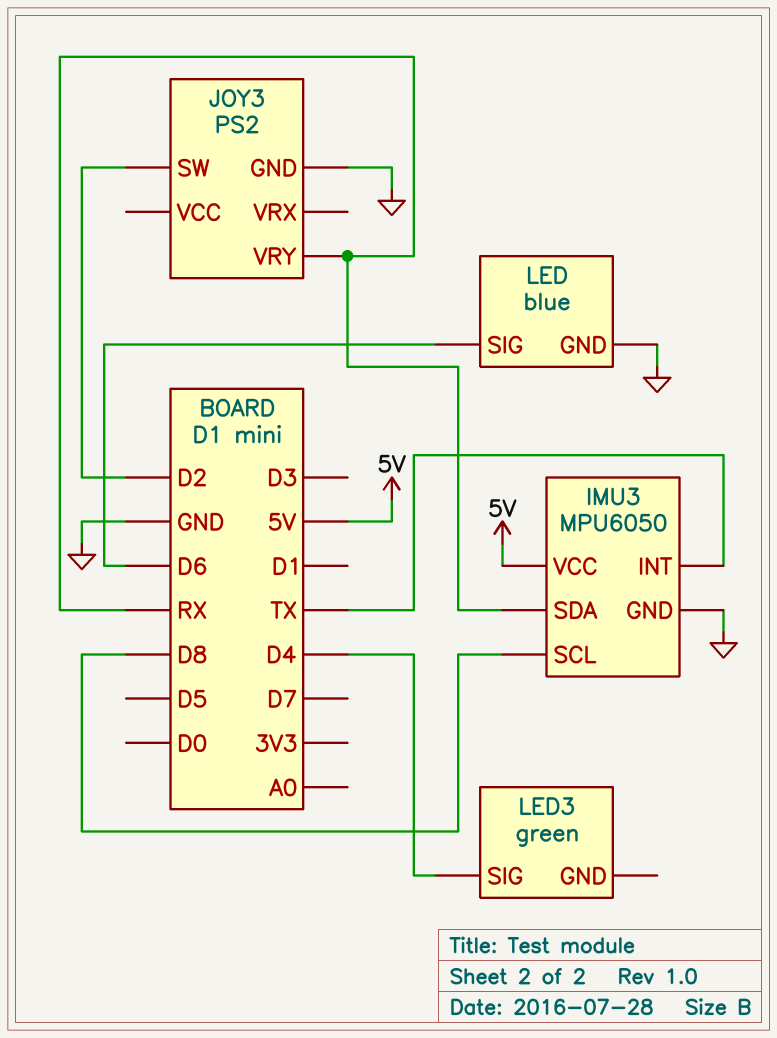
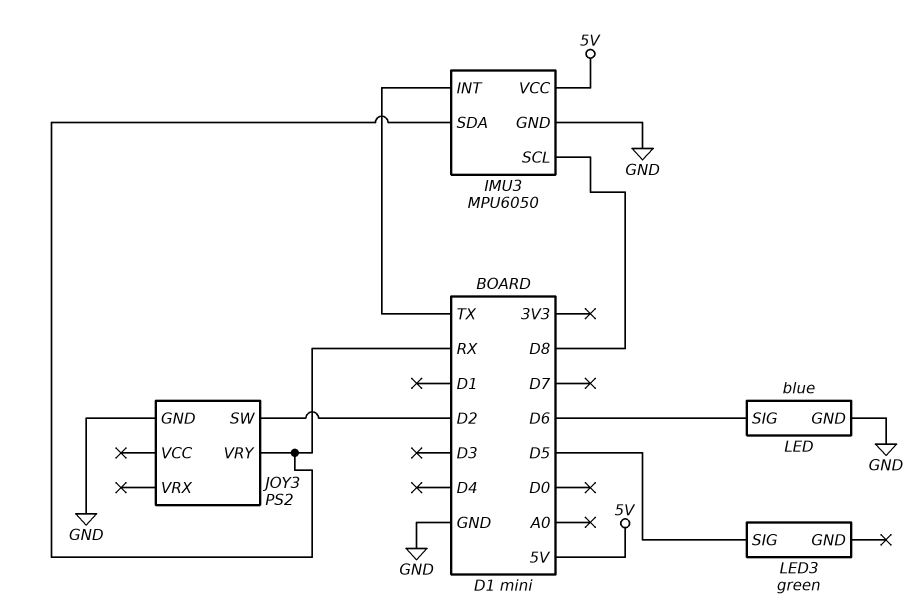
LED3 pin SIG: D4 -> D5

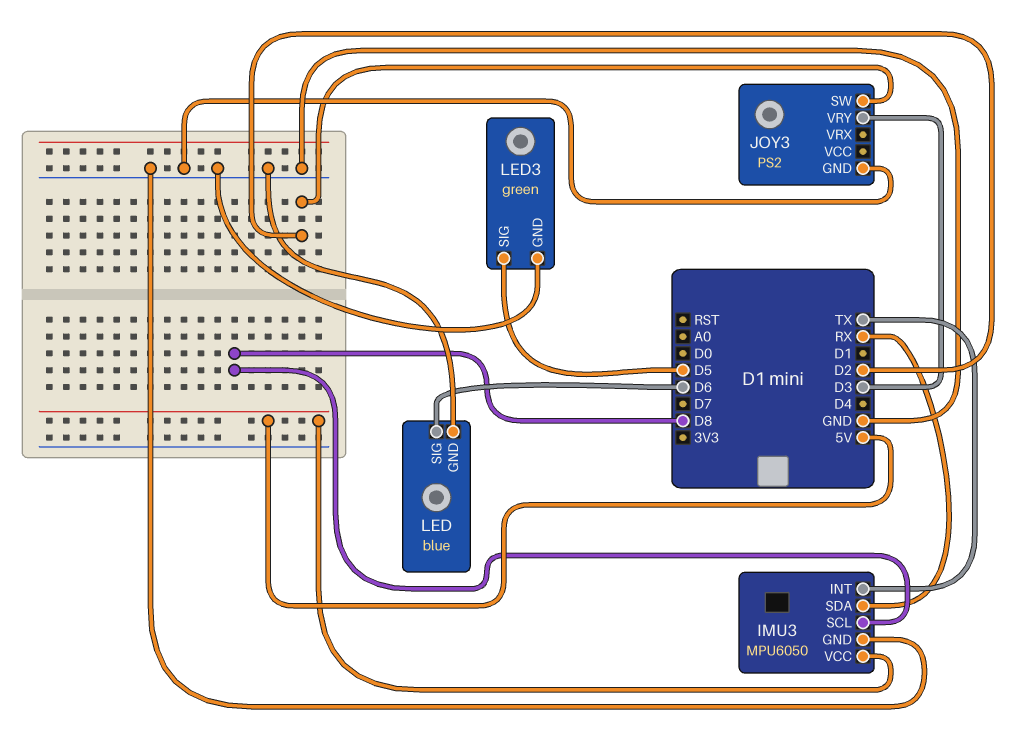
JOY3 pin VRY: RX -> D3
LED3 pin GND: none -> GND

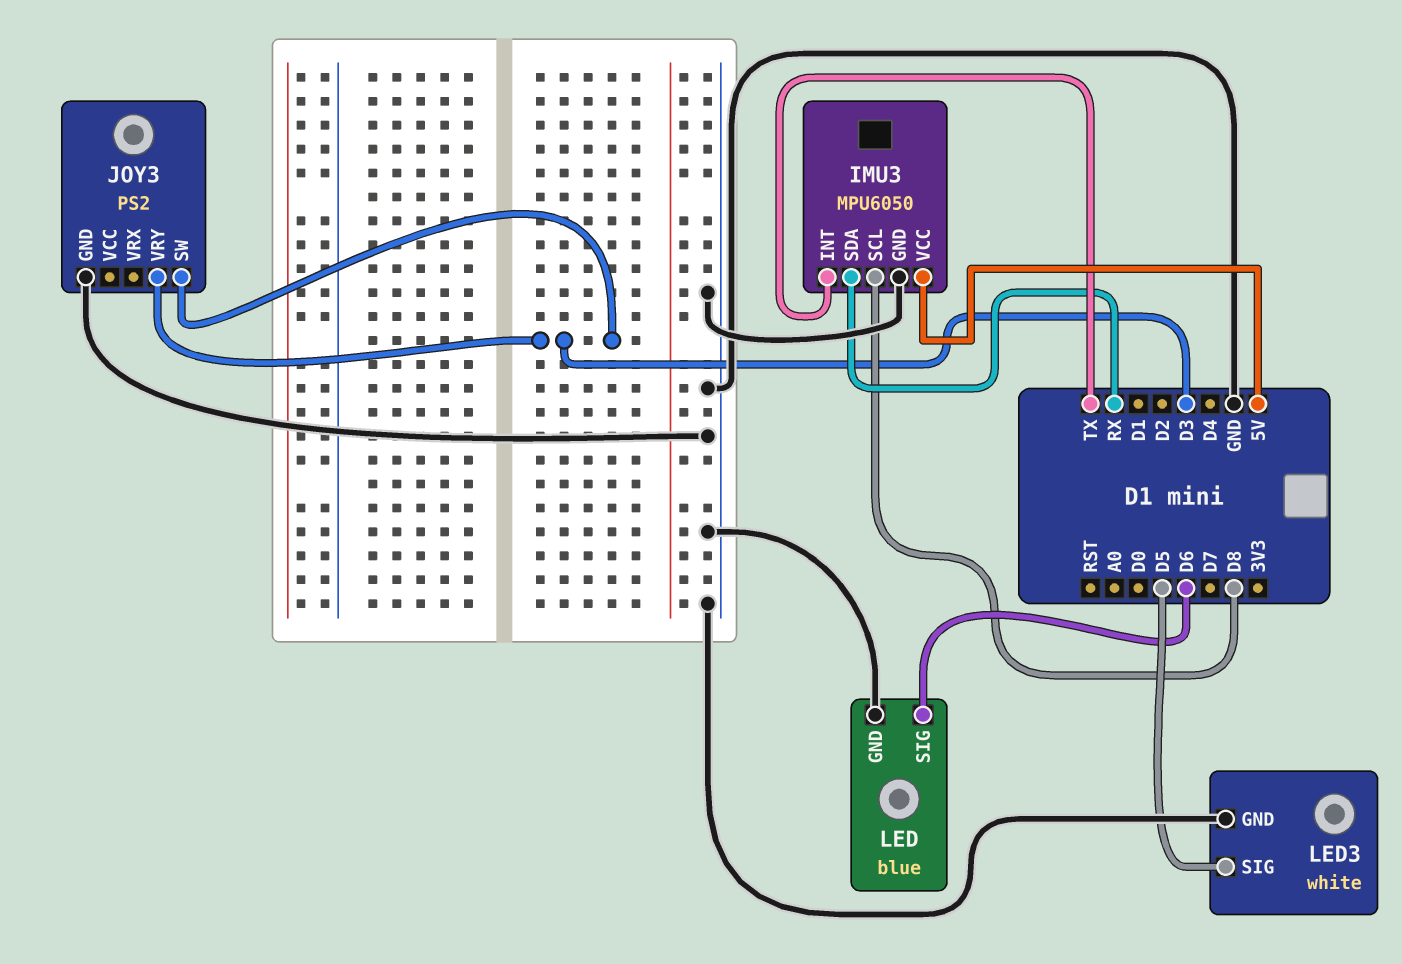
JOY3 pin SW: D2 -> D3
LED3: green -> white

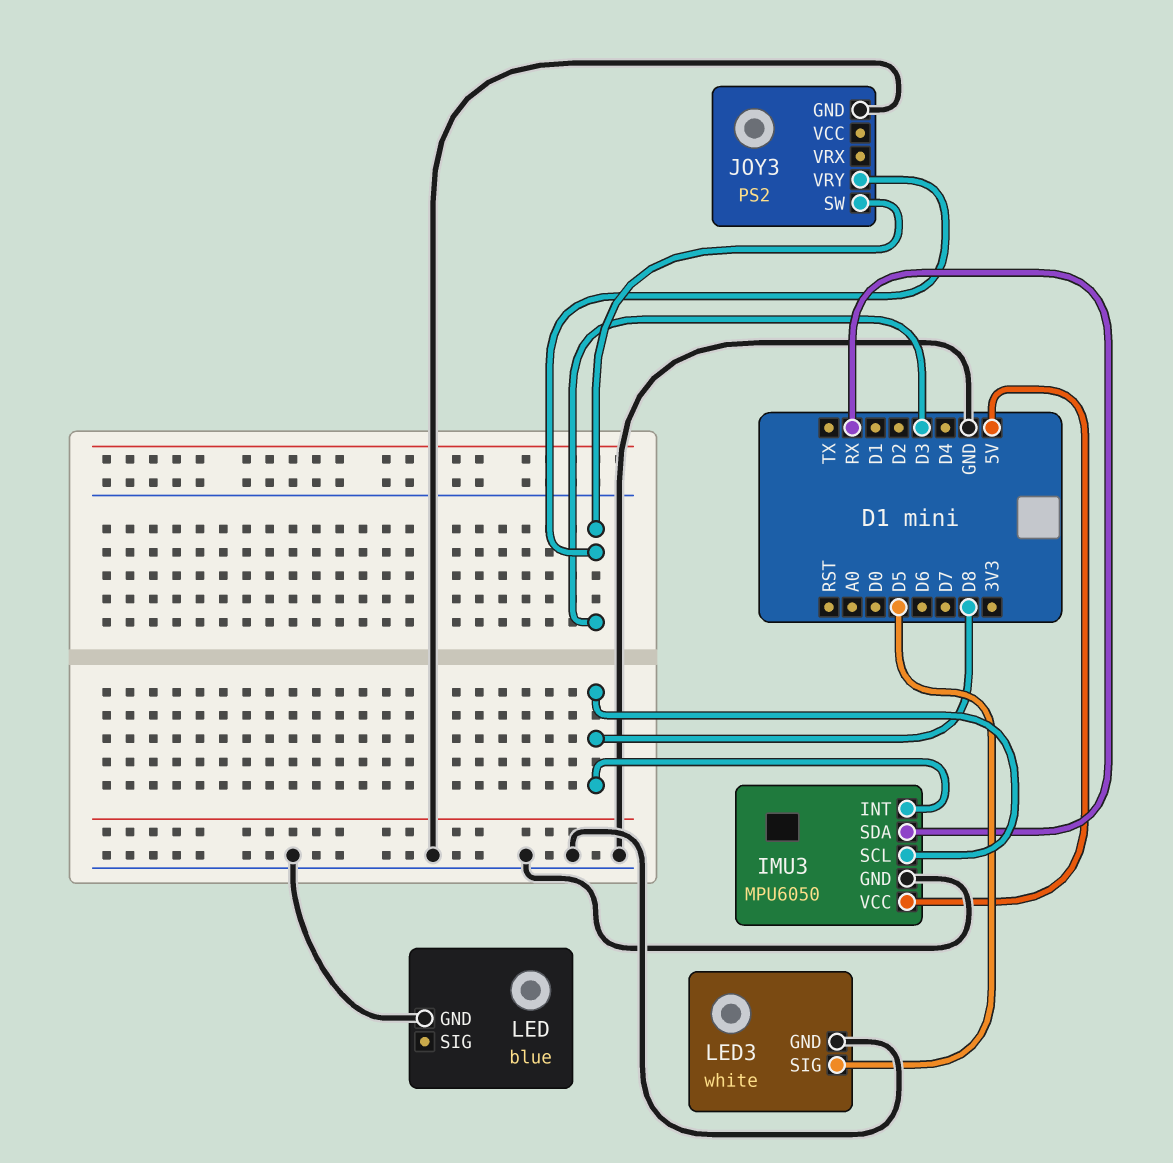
IMU3 pin INT: TX -> D8
LED pin SIG: D6 -> none

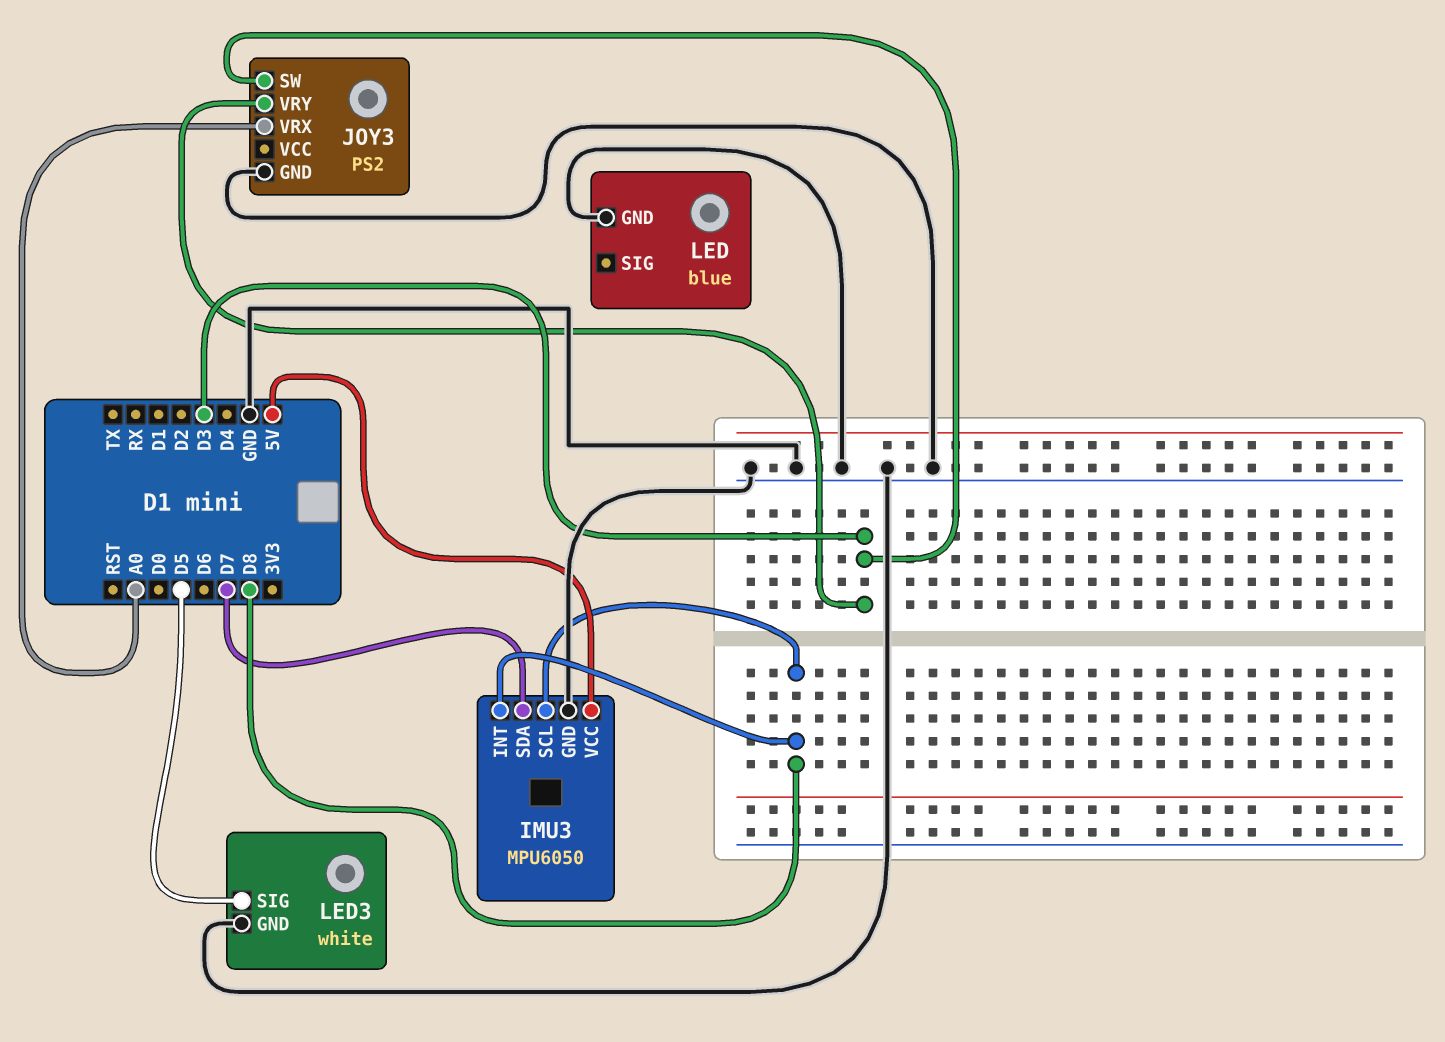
IMU3 pin SDA: RX -> D7
JOY3 pin VRX: none -> A0

